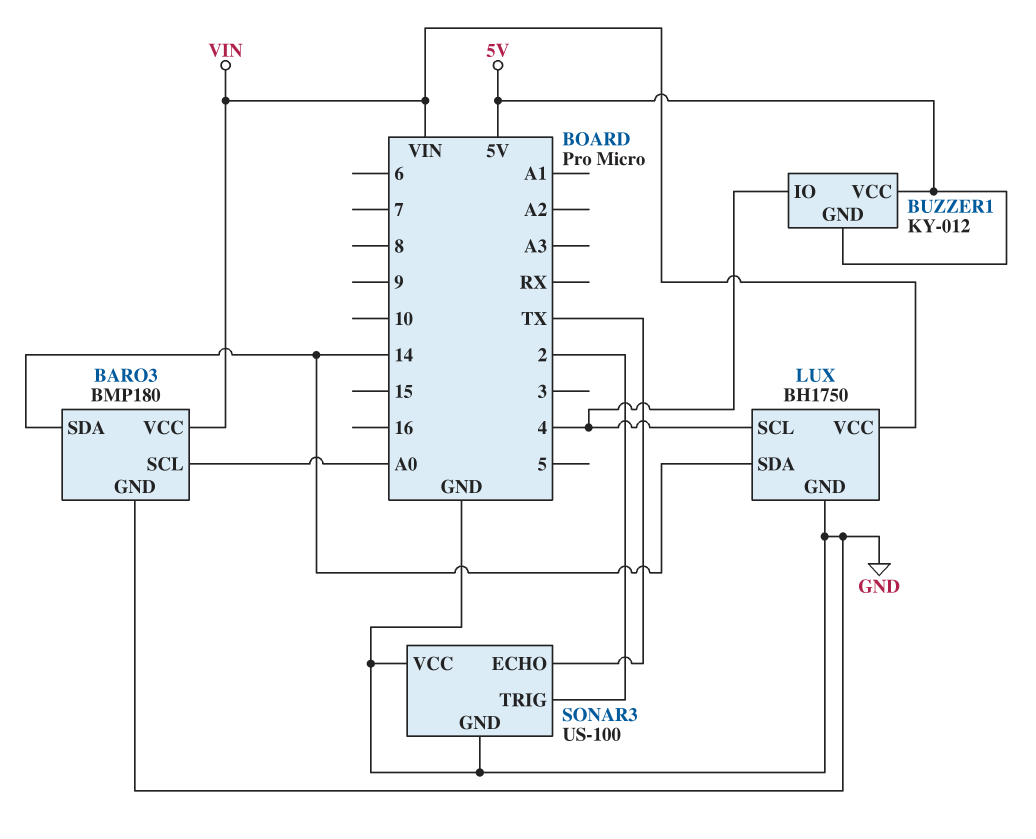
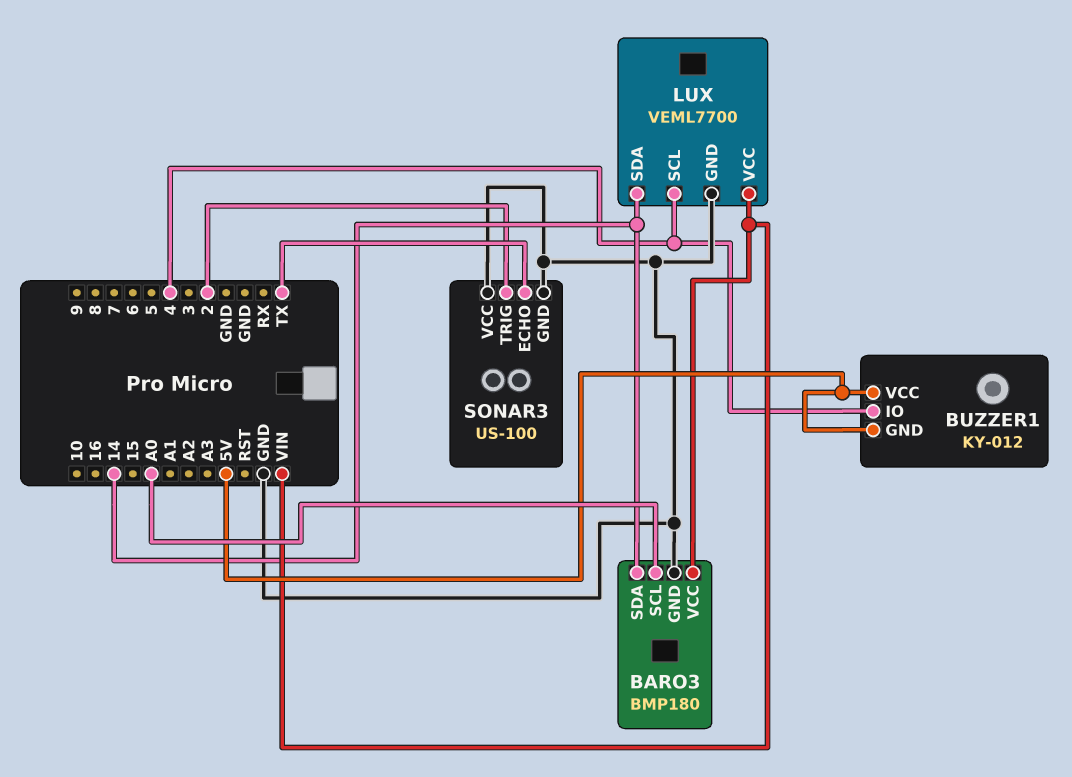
LUX: BH1750 -> VEML7700

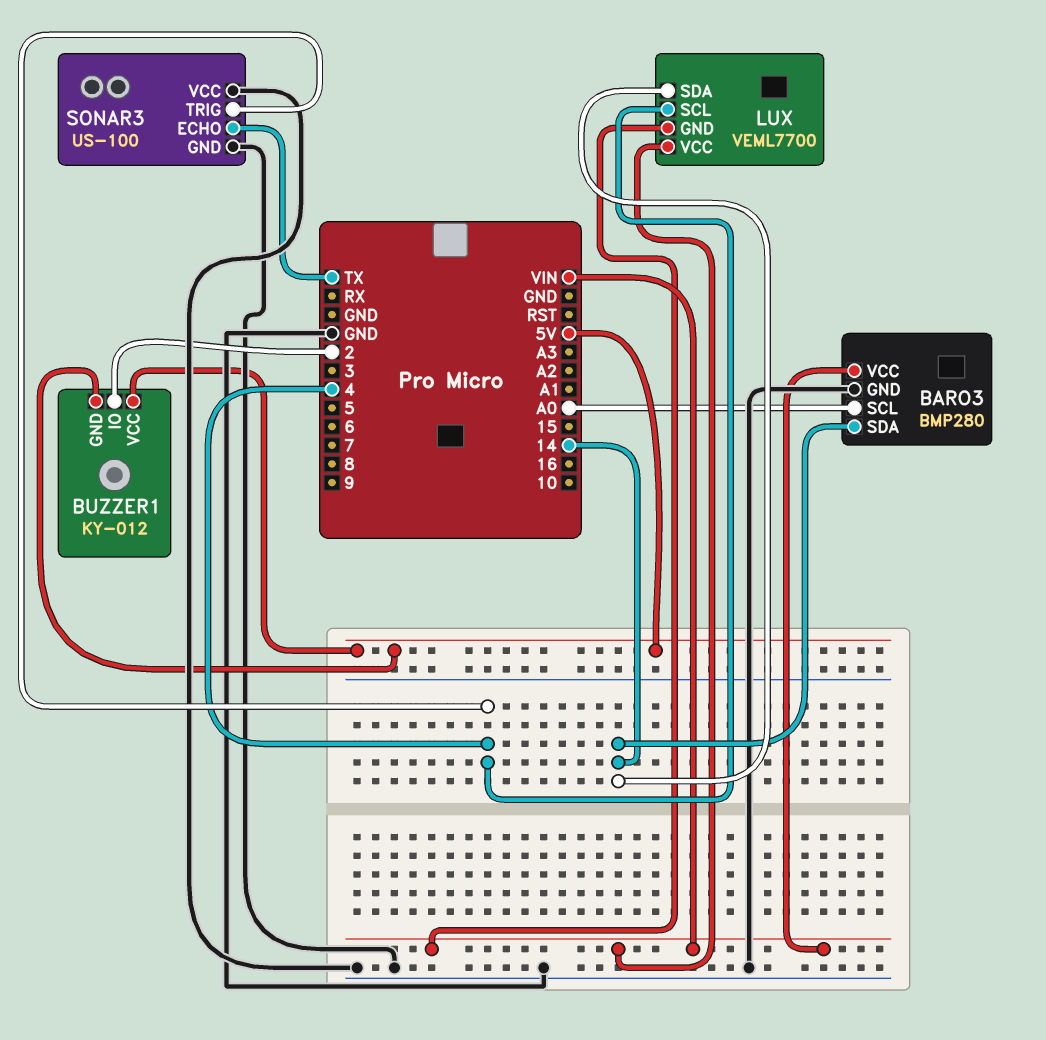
BARO3: BMP180 -> BMP280
BUZZER1 pin IO: 4 -> 2
LUX pin GND: GND -> VIN
SONAR3 pin TRIG: 2 -> 4

